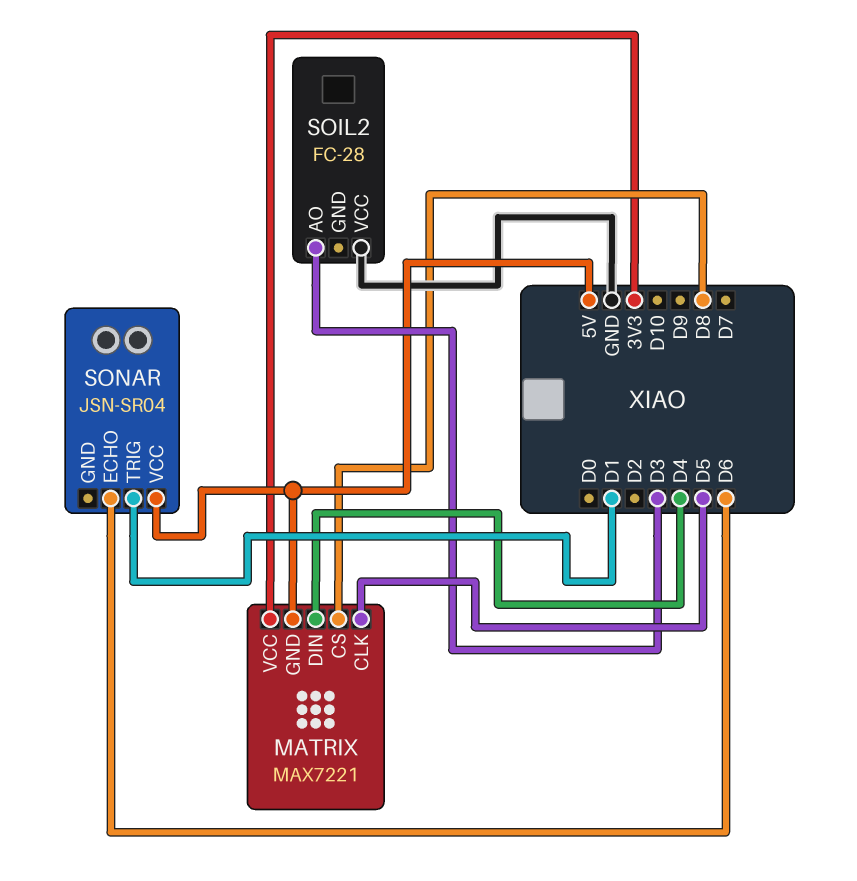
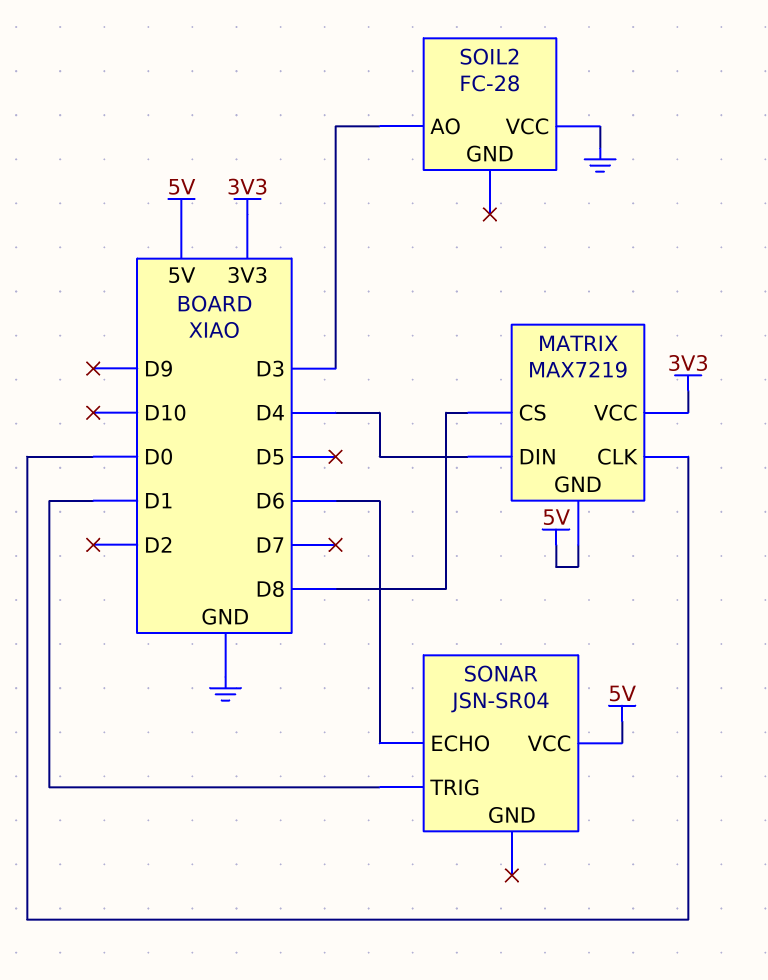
MATRIX: MAX7221 -> MAX7219
MATRIX pin CLK: D5 -> D0

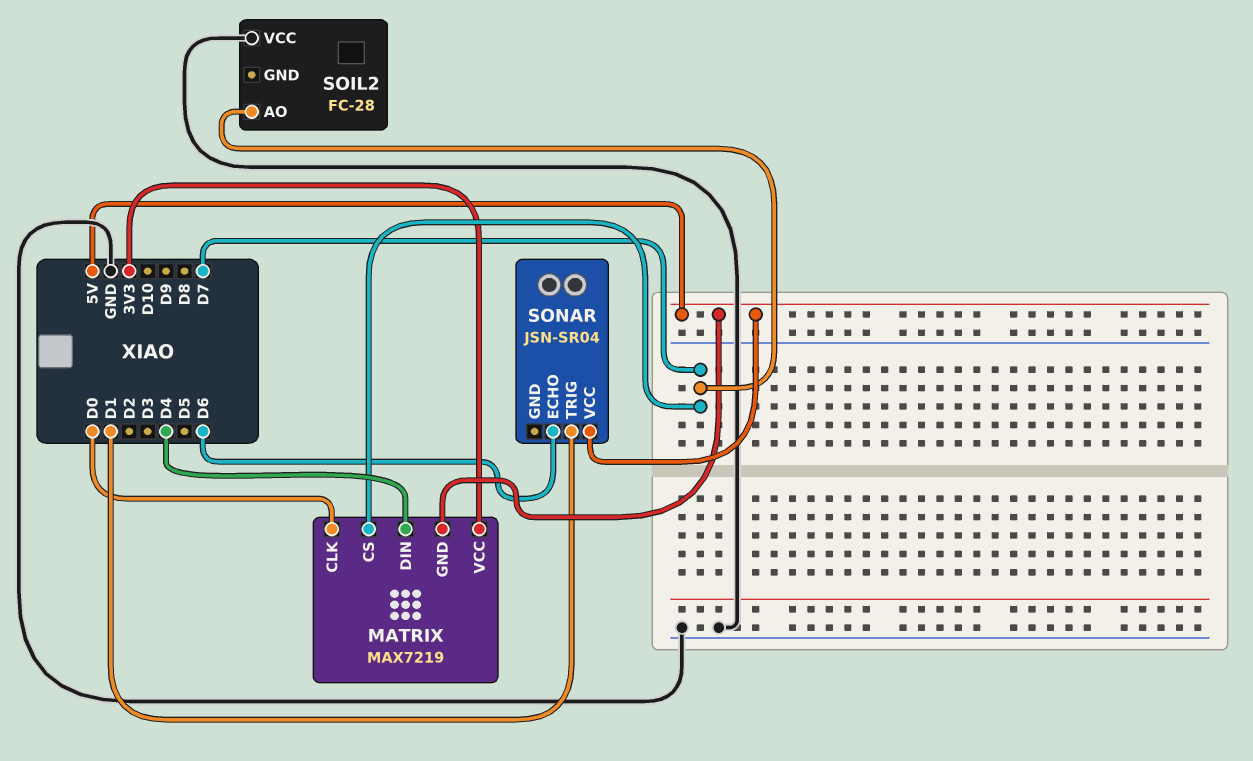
MATRIX pin CS: D8 -> D7
SOIL2 pin AO: D3 -> D7

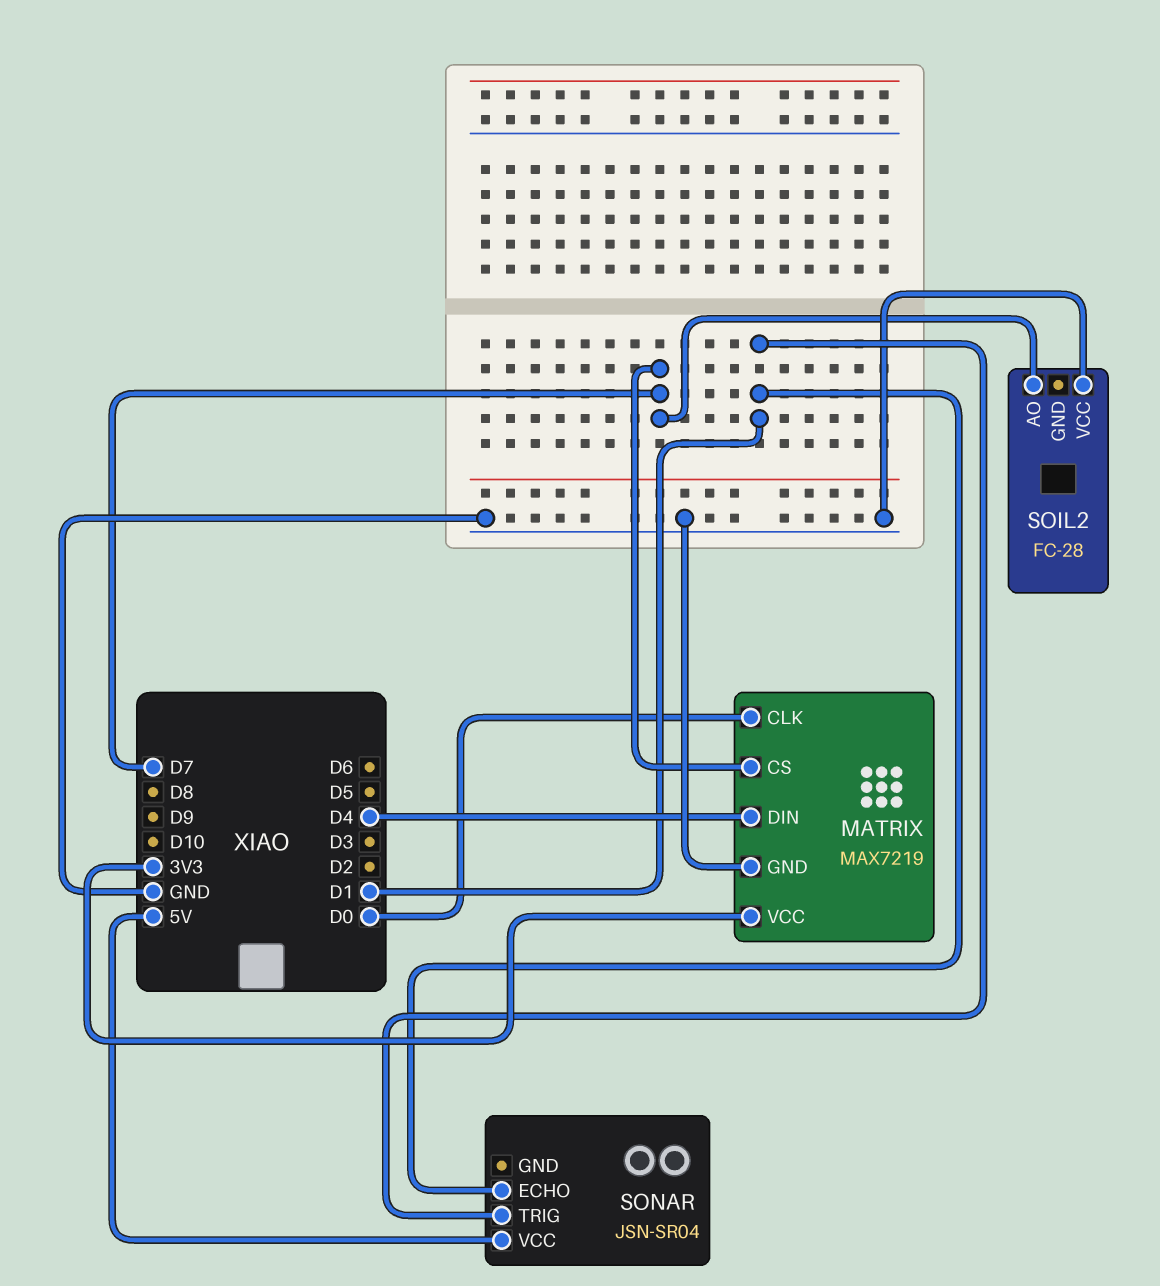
MATRIX pin GND: 5V -> GND
SONAR pin ECHO: D6 -> D1

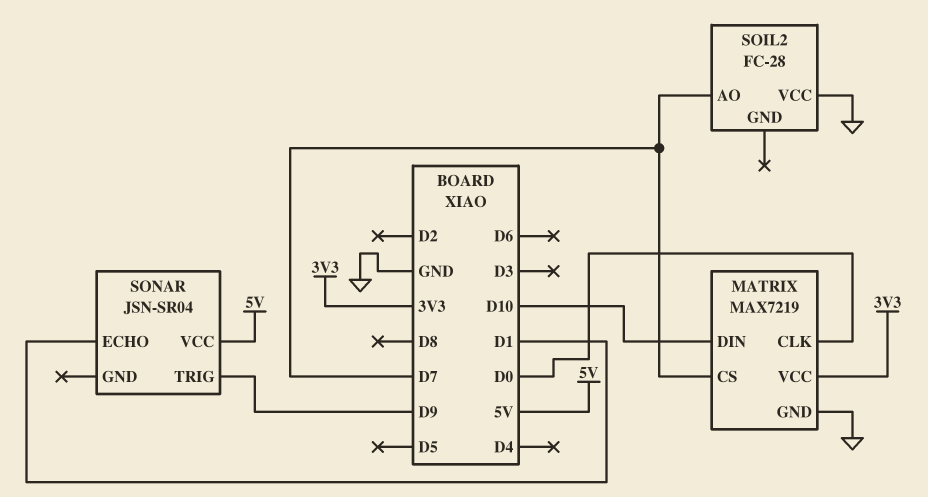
MATRIX pin DIN: D4 -> D10
SONAR pin TRIG: D1 -> D9

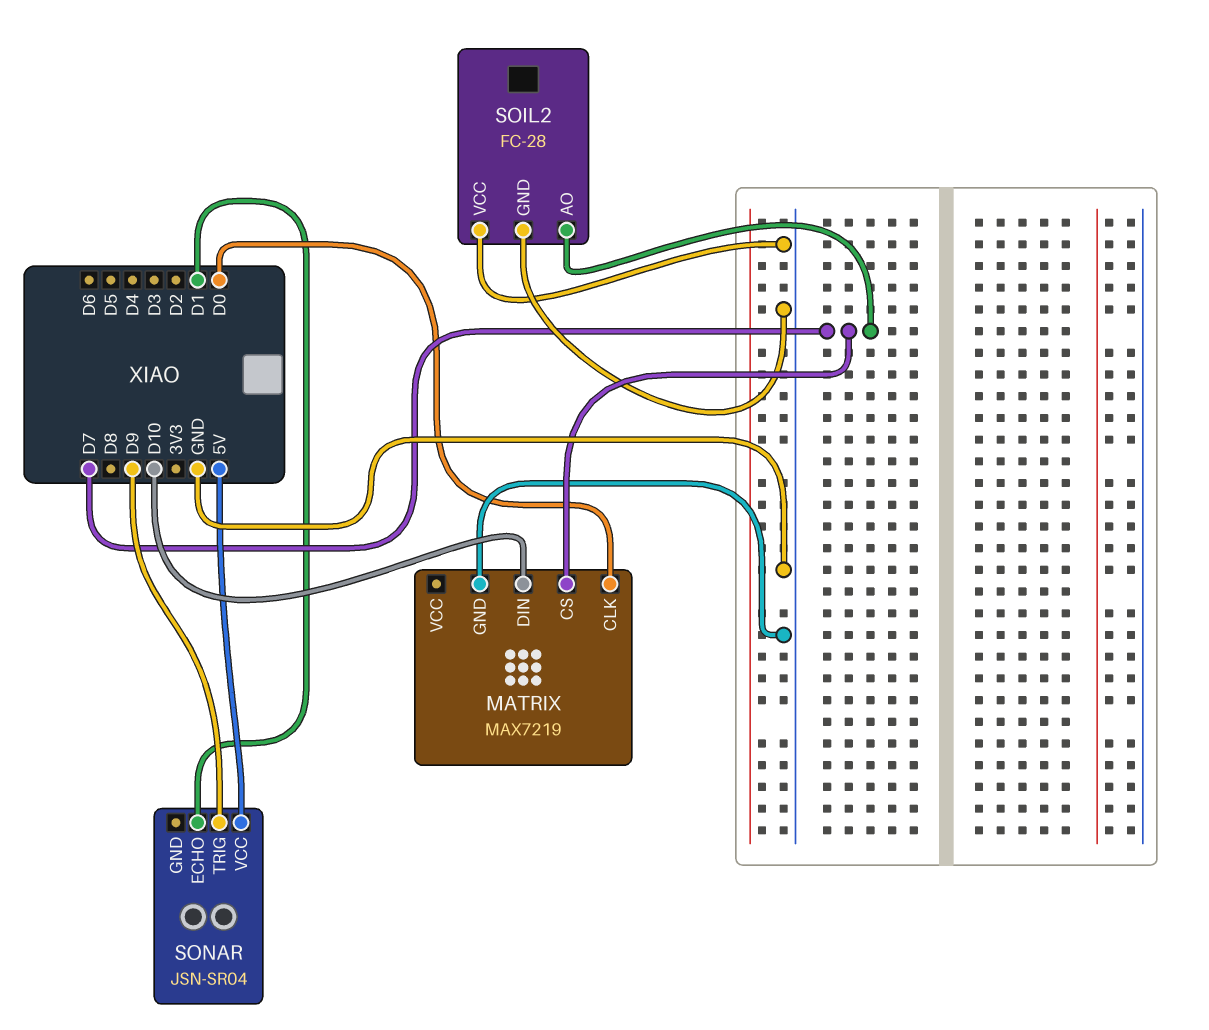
MATRIX pin VCC: 3V3 -> none
SOIL2 pin GND: none -> GND

